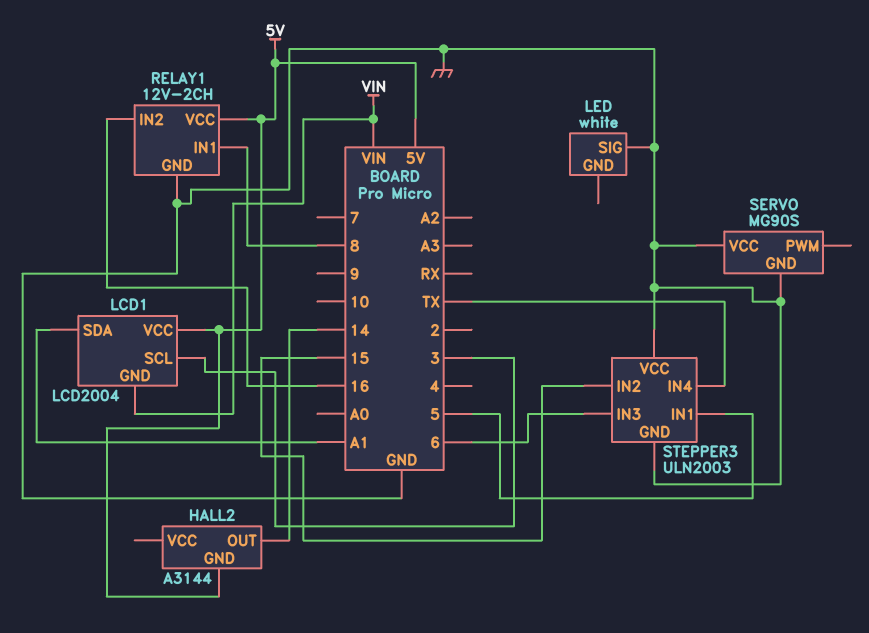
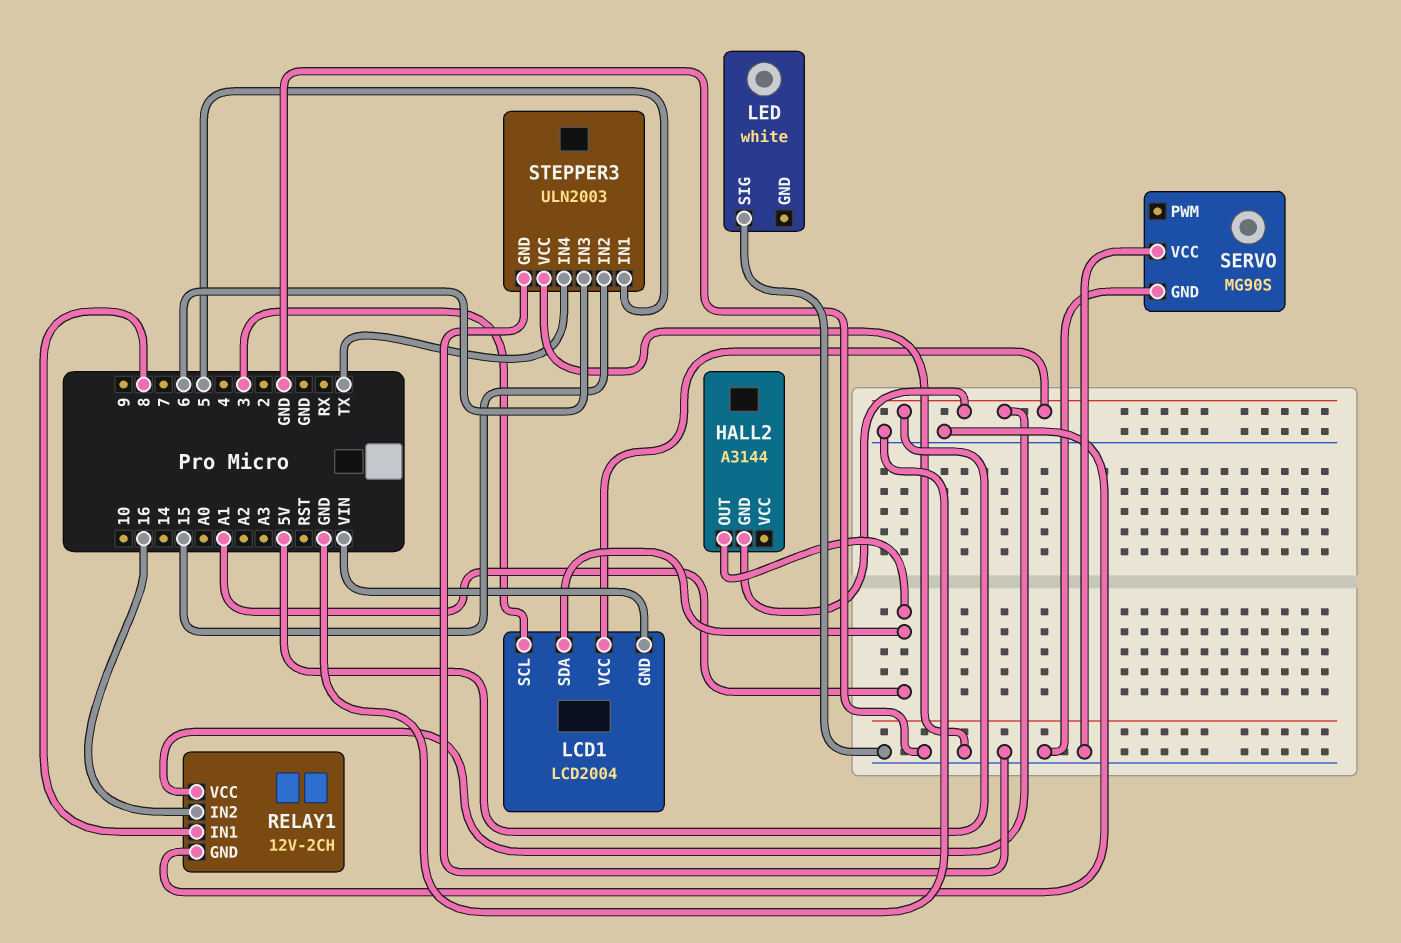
HALL2 pin OUT: 14 -> A1

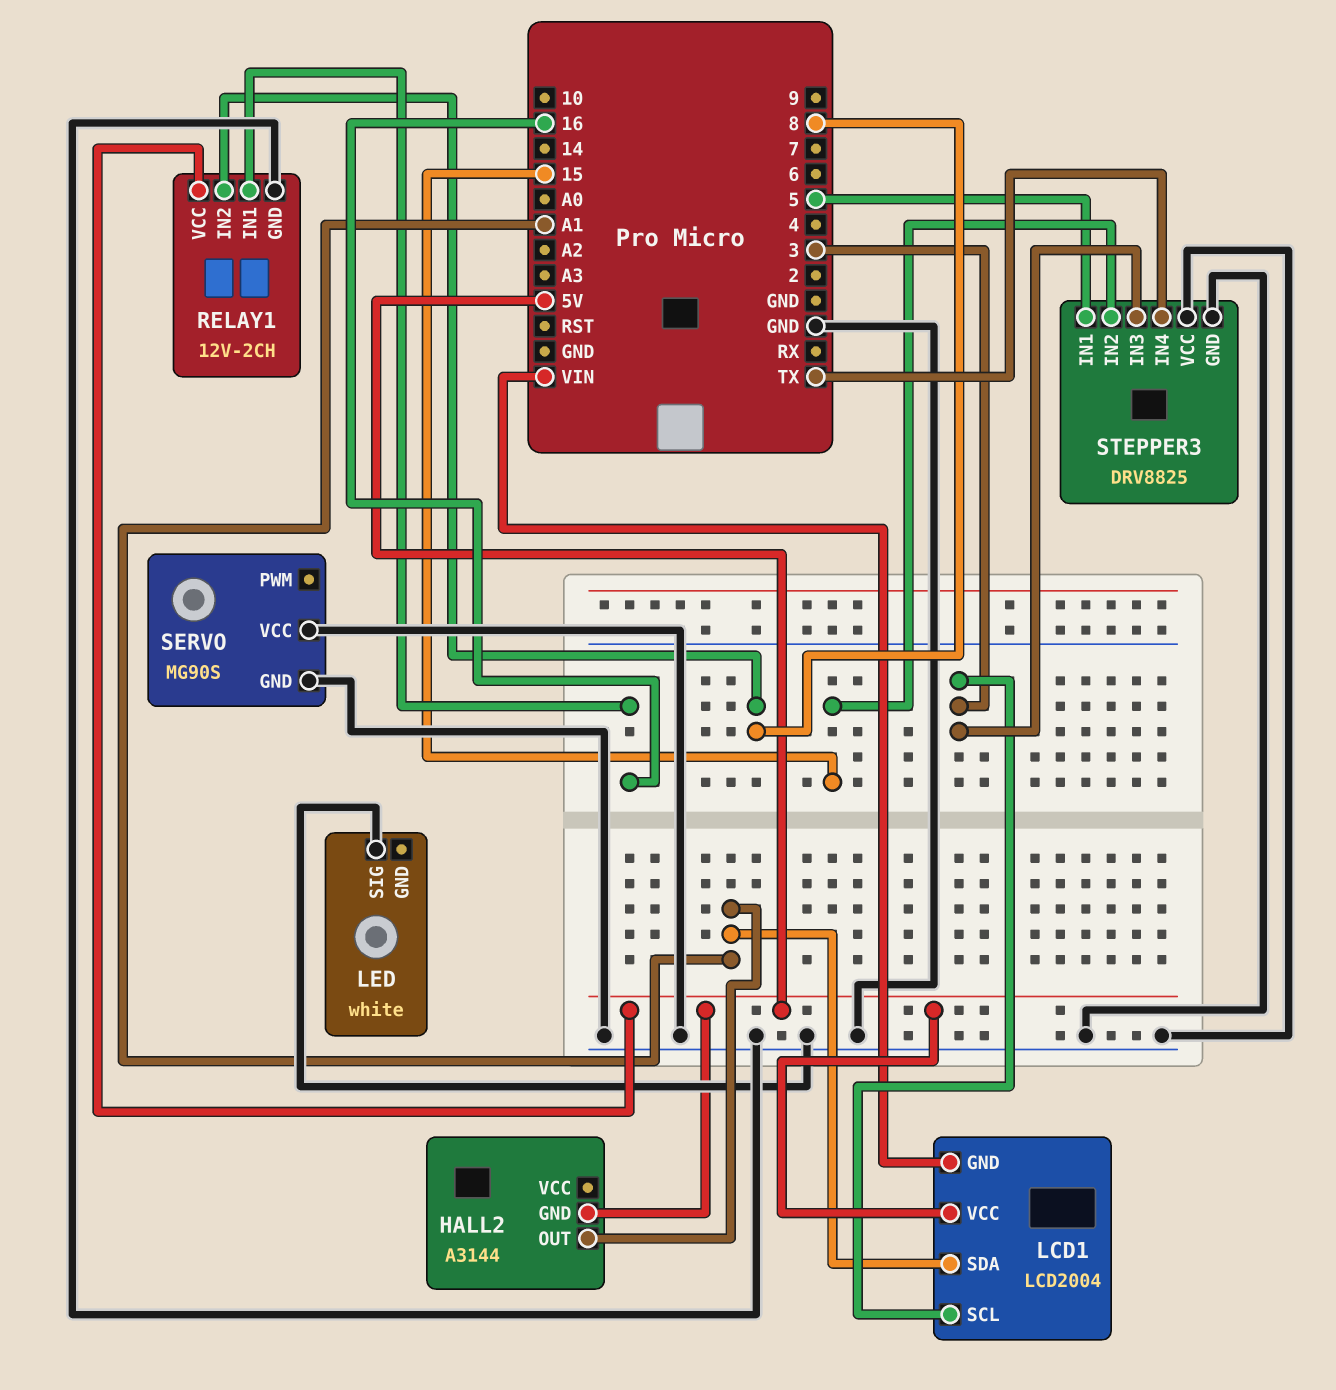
RELAY1 pin IN1: 8 -> 16
RELAY1 pin IN2: 16 -> 8
STEPPER3: ULN2003 -> DRV8825
STEPPER3 pin IN3: 6 -> 3

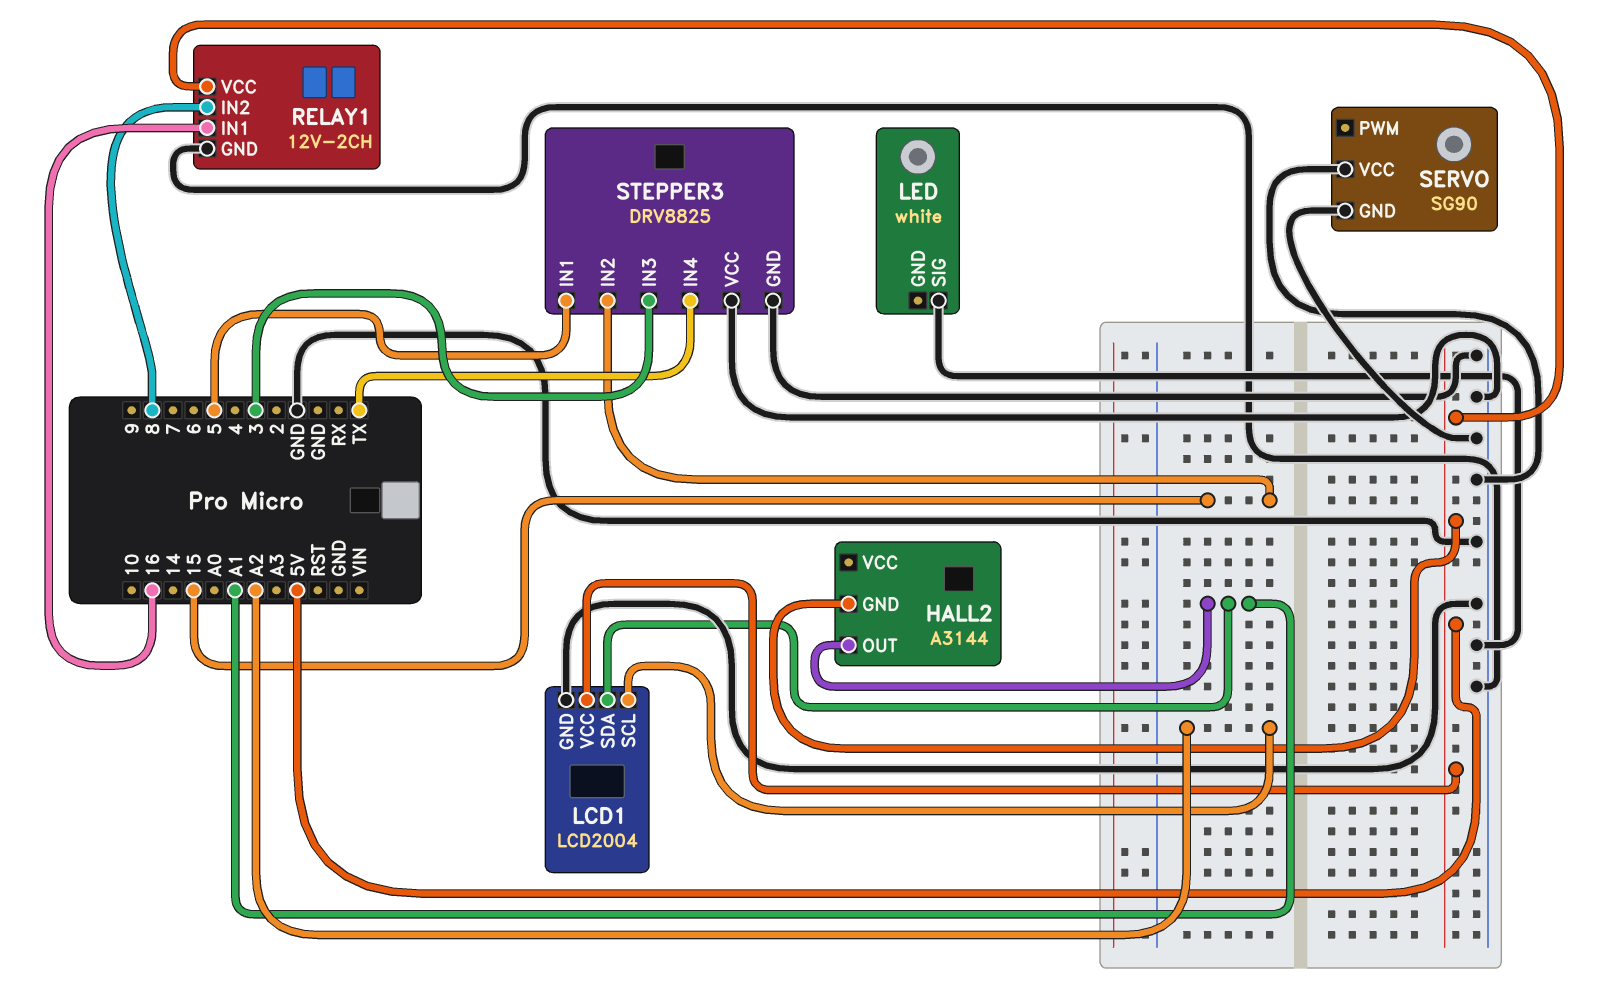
LCD1 pin GND: VIN -> GND
LCD1 pin SCL: 3 -> A2
SERVO: MG90S -> SG90

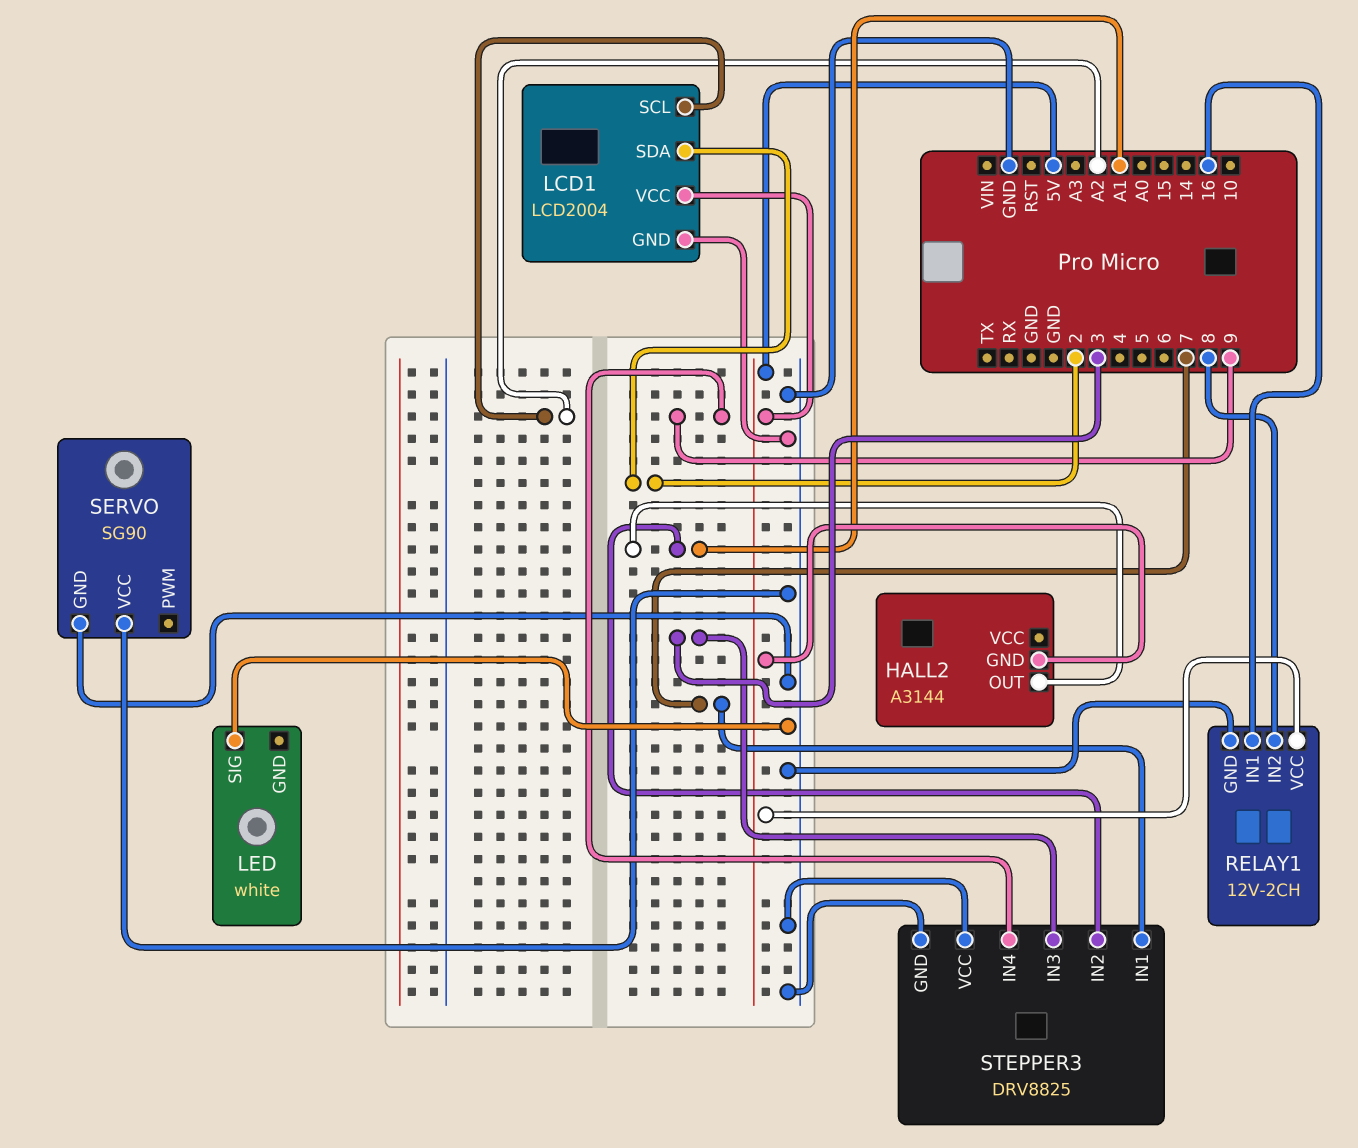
LCD1 pin SDA: A1 -> 2
STEPPER3 pin IN1: 5 -> 7
STEPPER3 pin IN2: 15 -> A1
STEPPER3 pin IN4: TX -> 9

